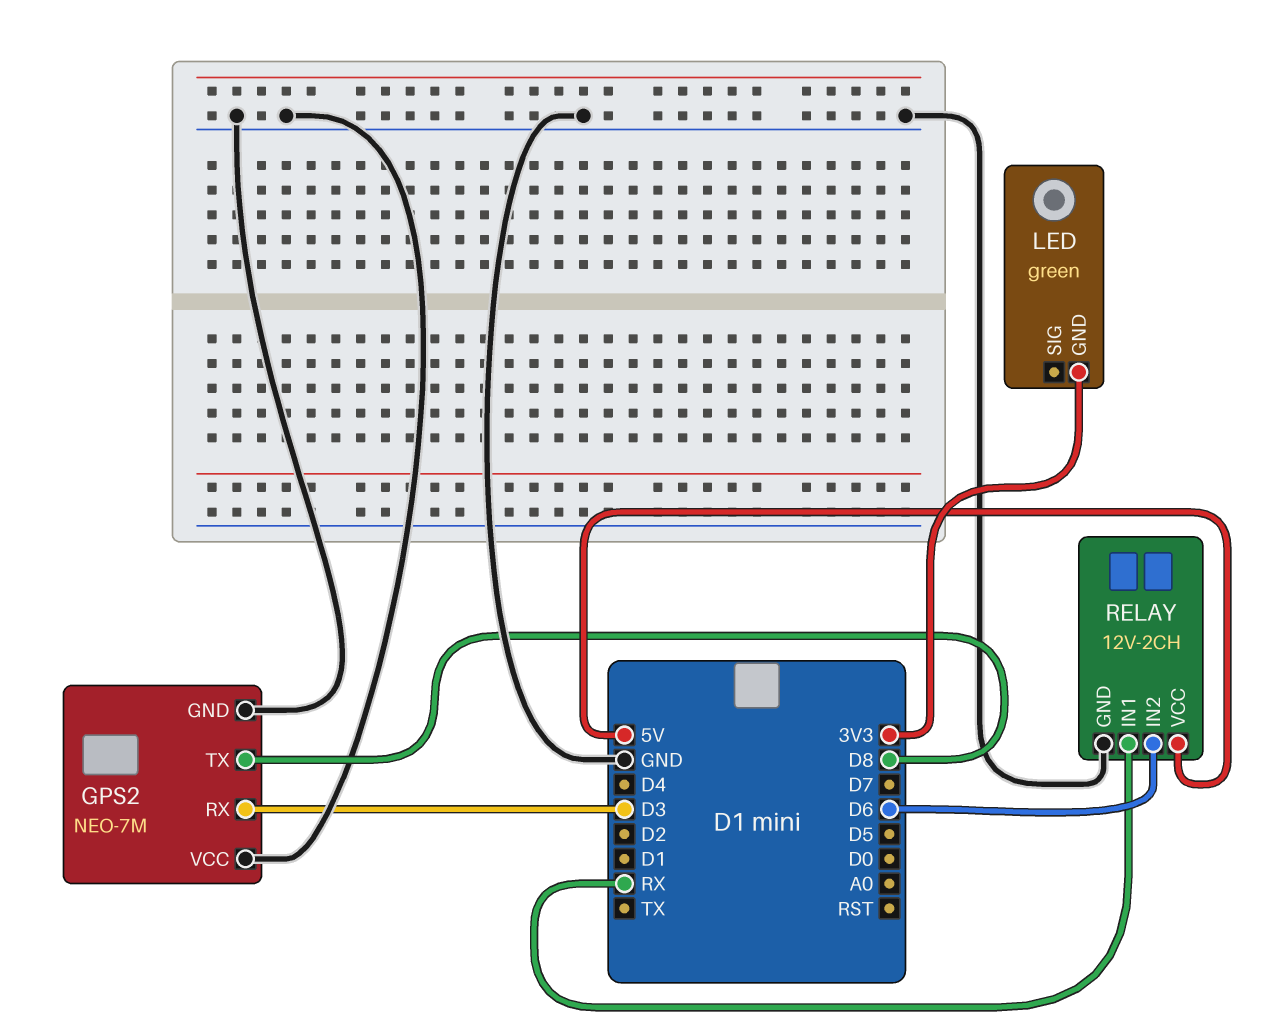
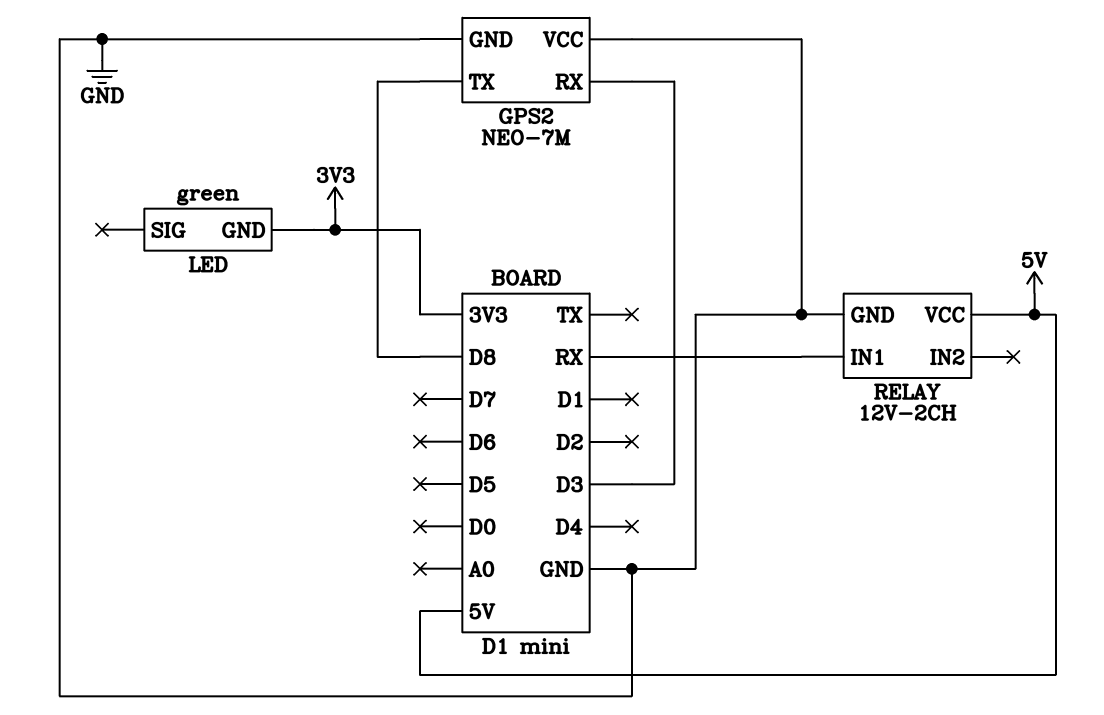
RELAY pin IN2: D6 -> none

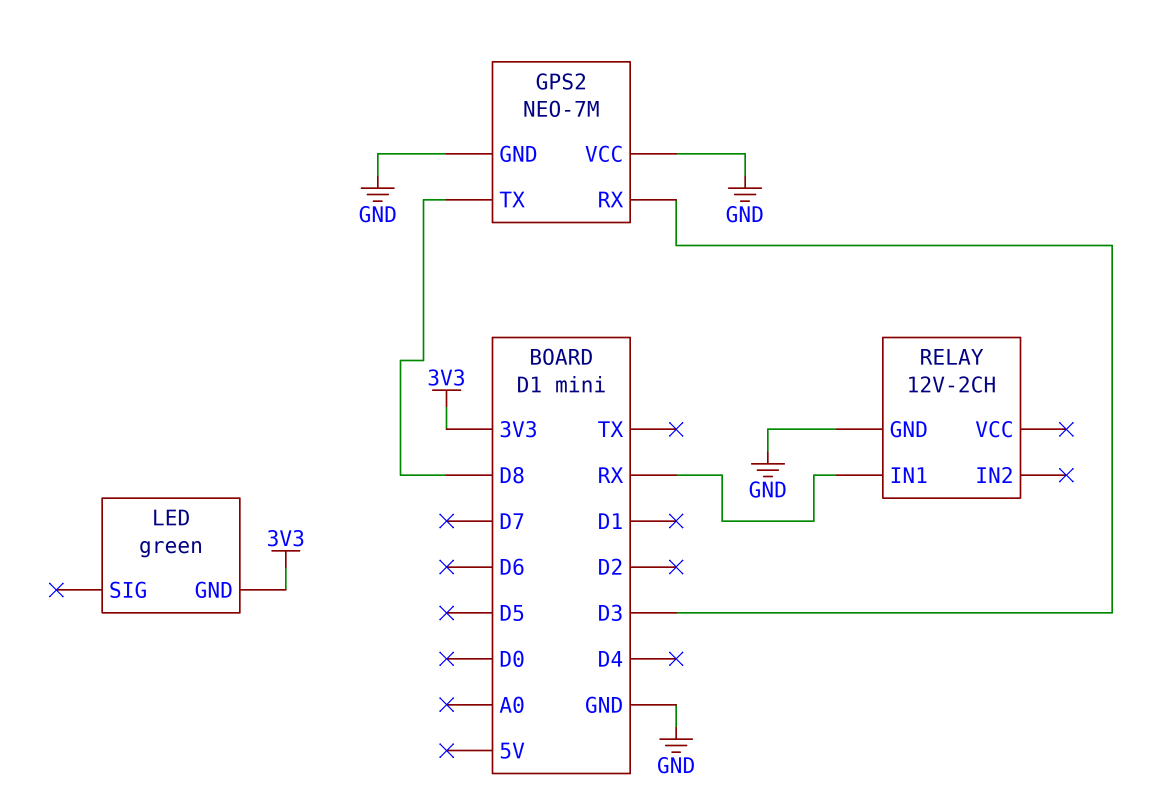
RELAY pin VCC: 5V -> none

